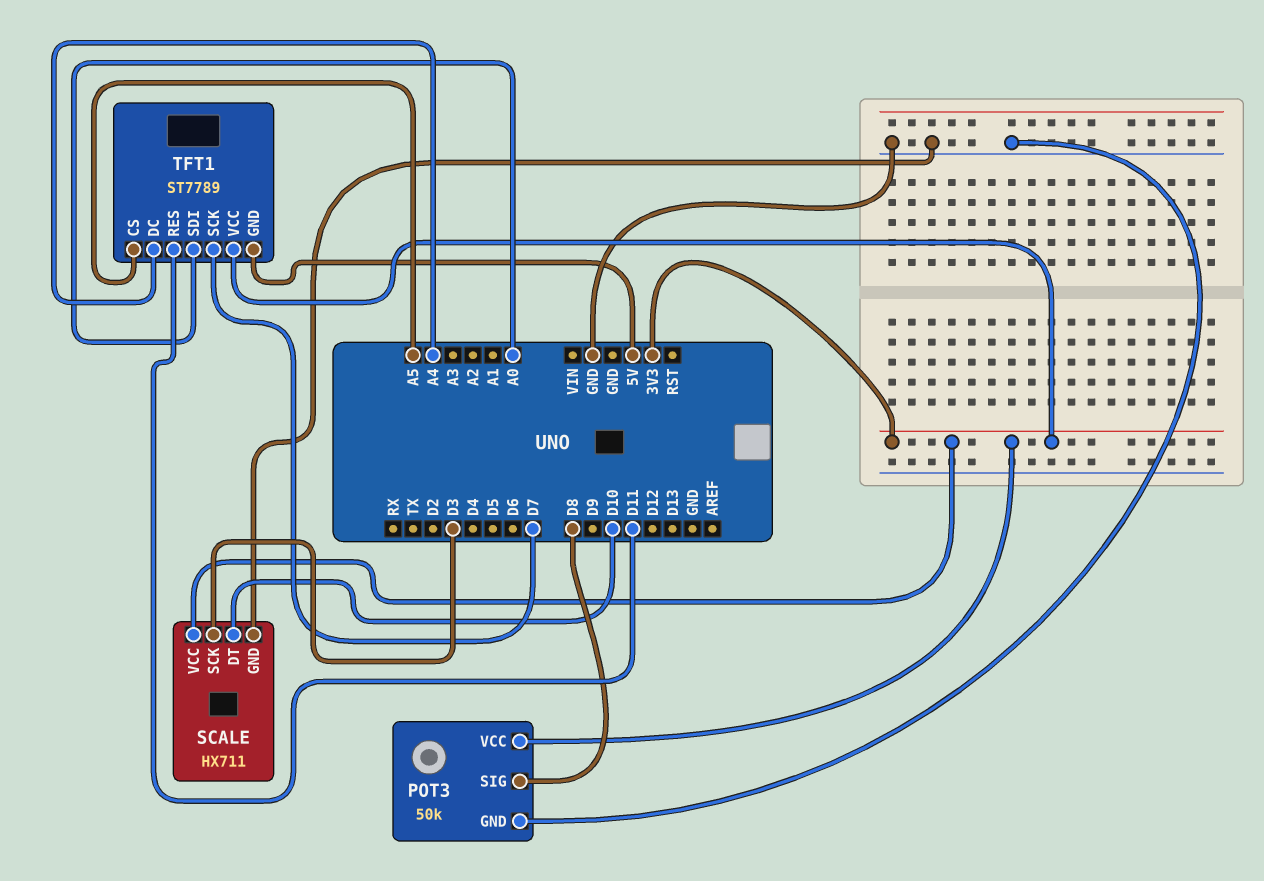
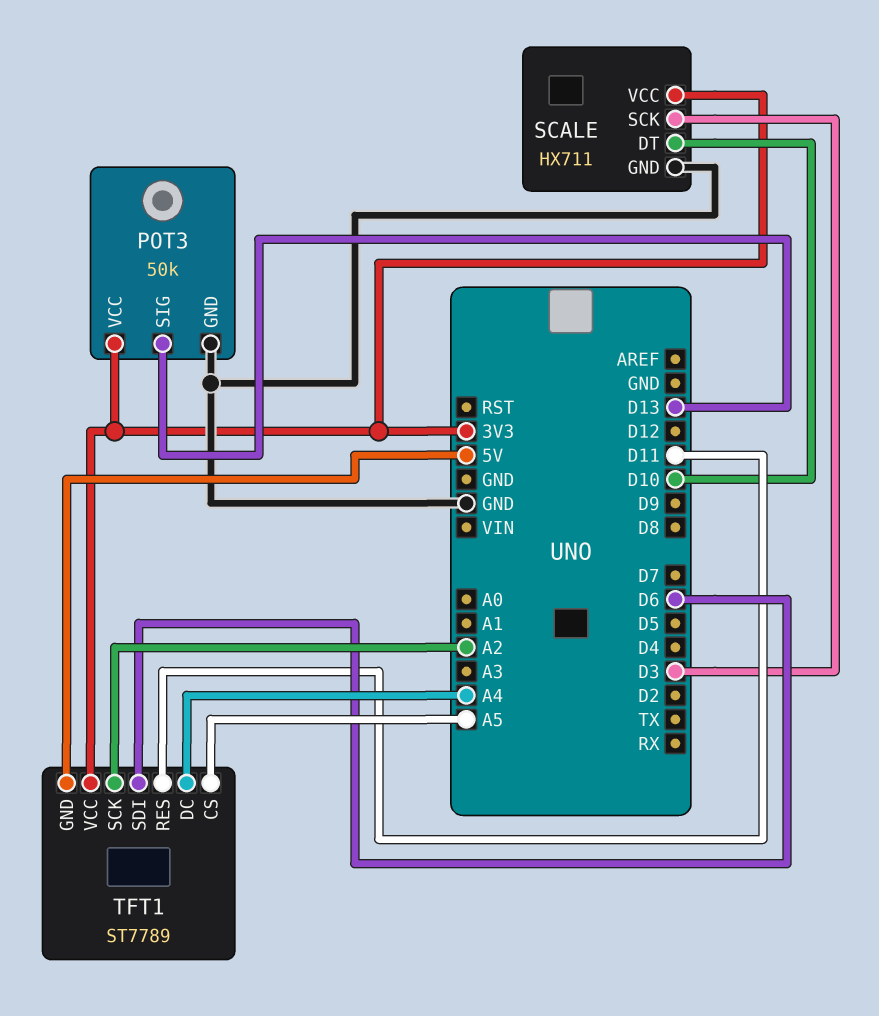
POT3 pin SIG: D8 -> D13
TFT1 pin SCK: D7 -> A2
TFT1 pin SDI: A0 -> D6

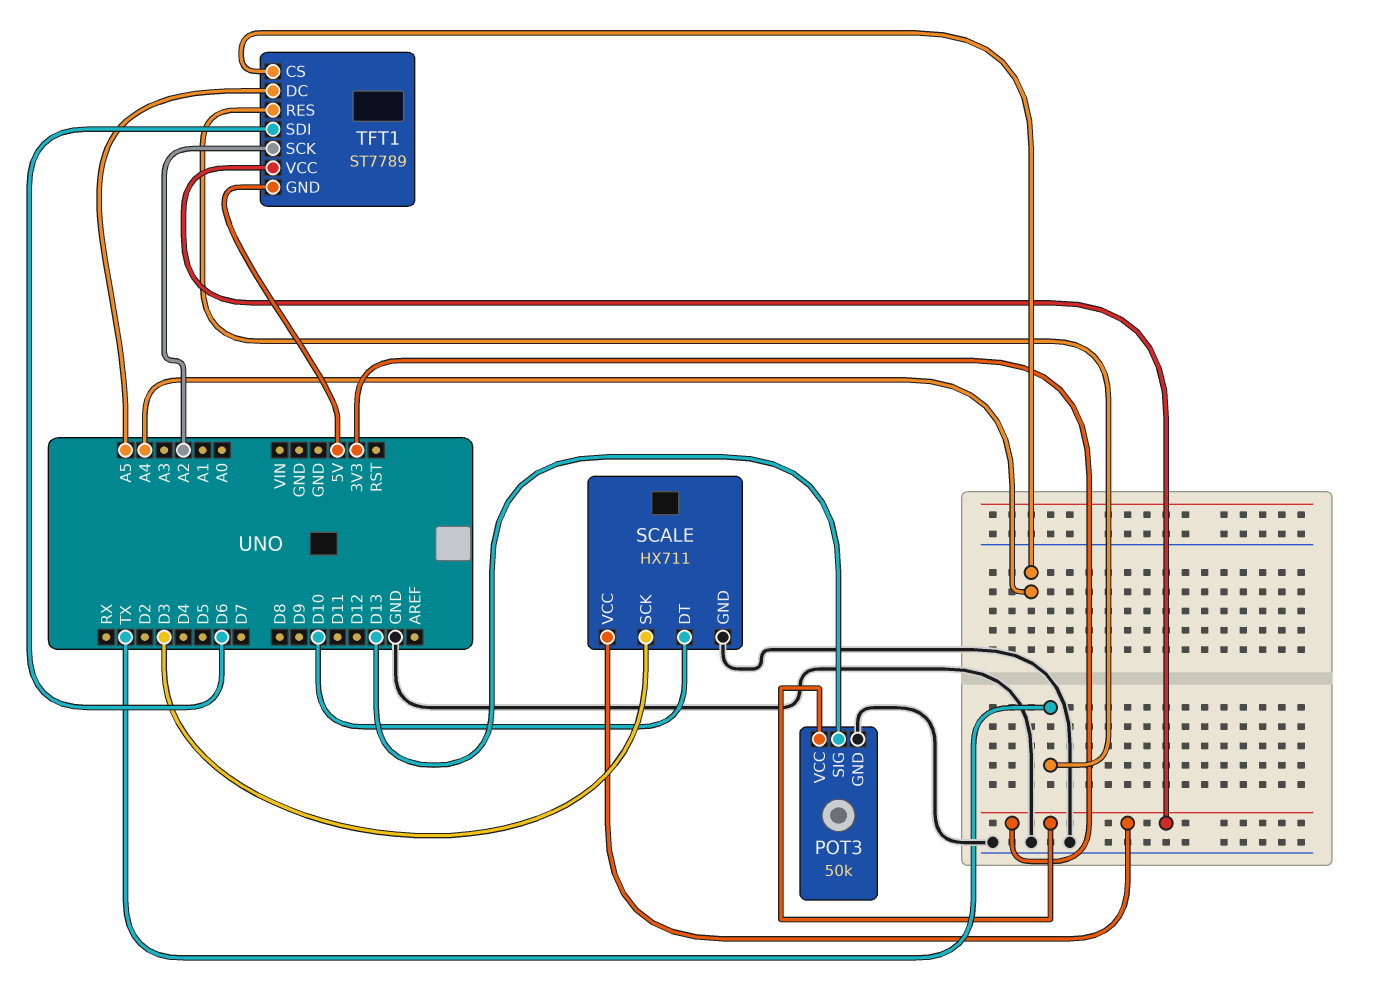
TFT1 pin CS: A5 -> A4
TFT1 pin DC: A4 -> A5
TFT1 pin RES: D11 -> TX

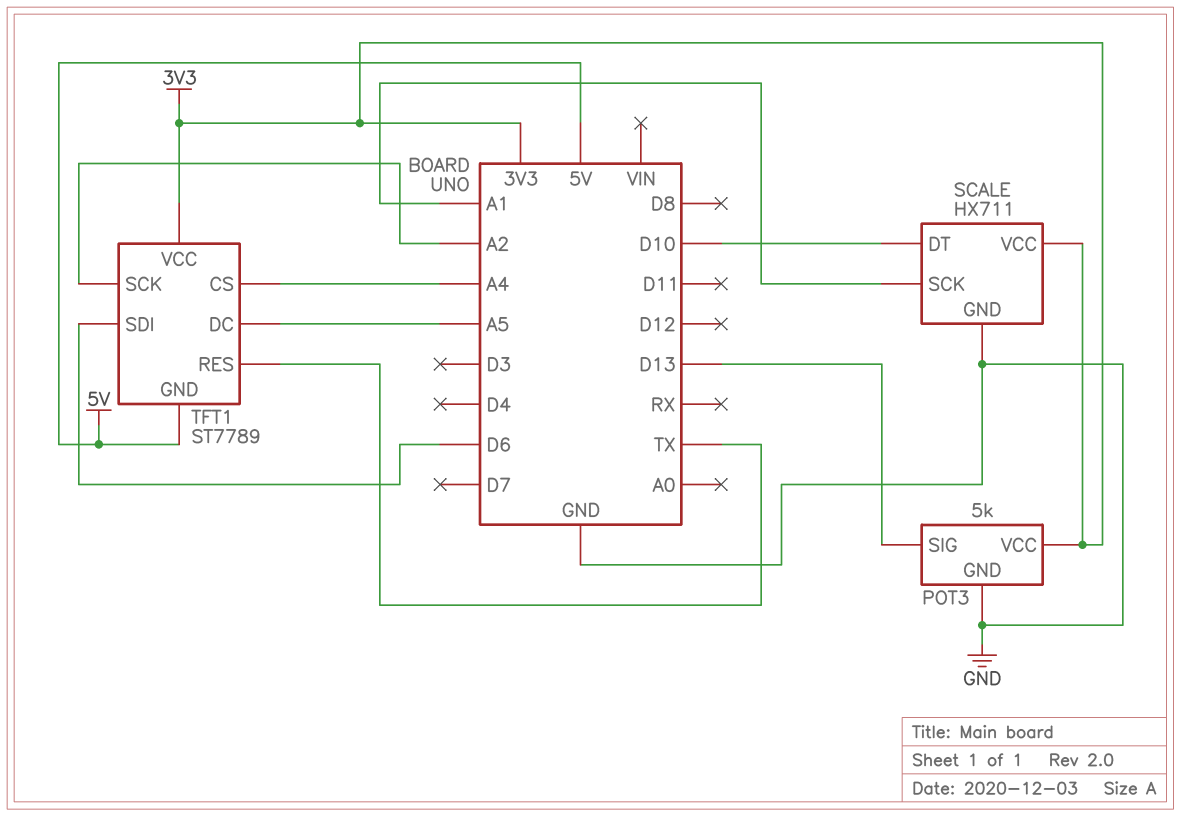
POT3: 50k -> 5k
SCALE pin SCK: D3 -> A1

